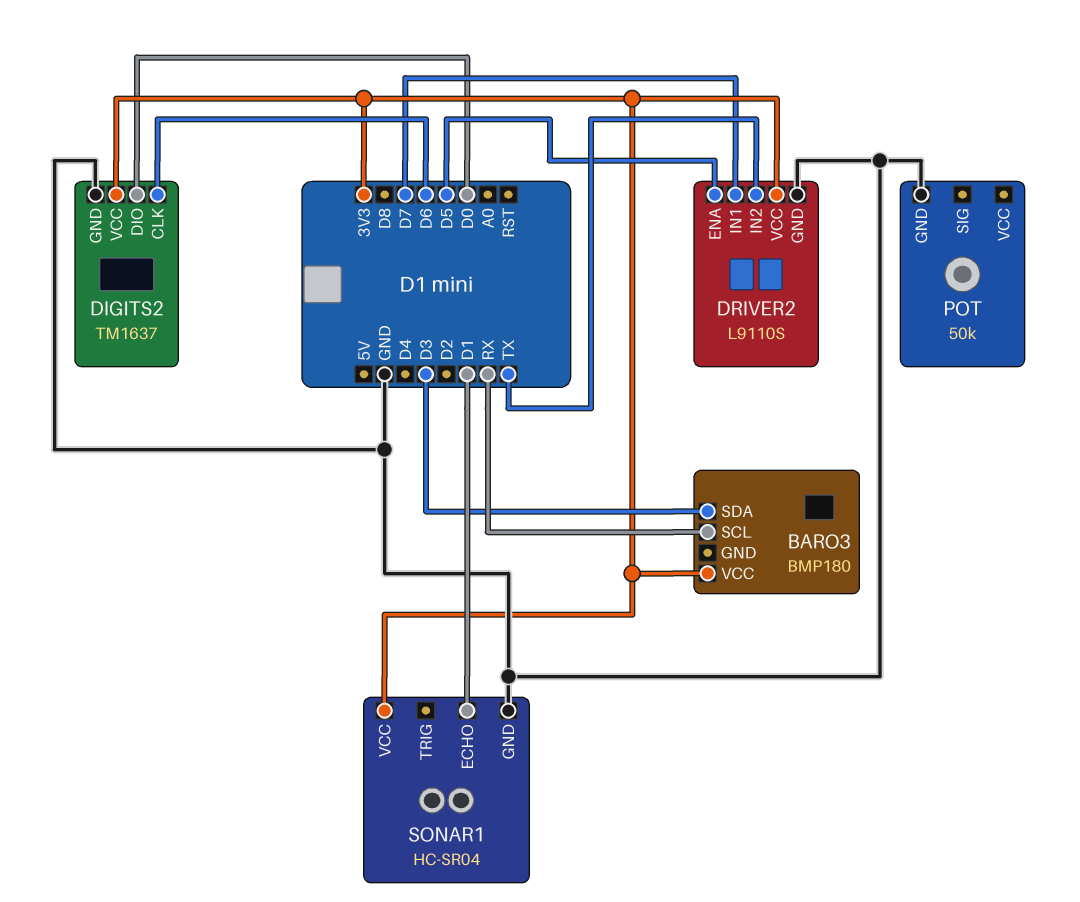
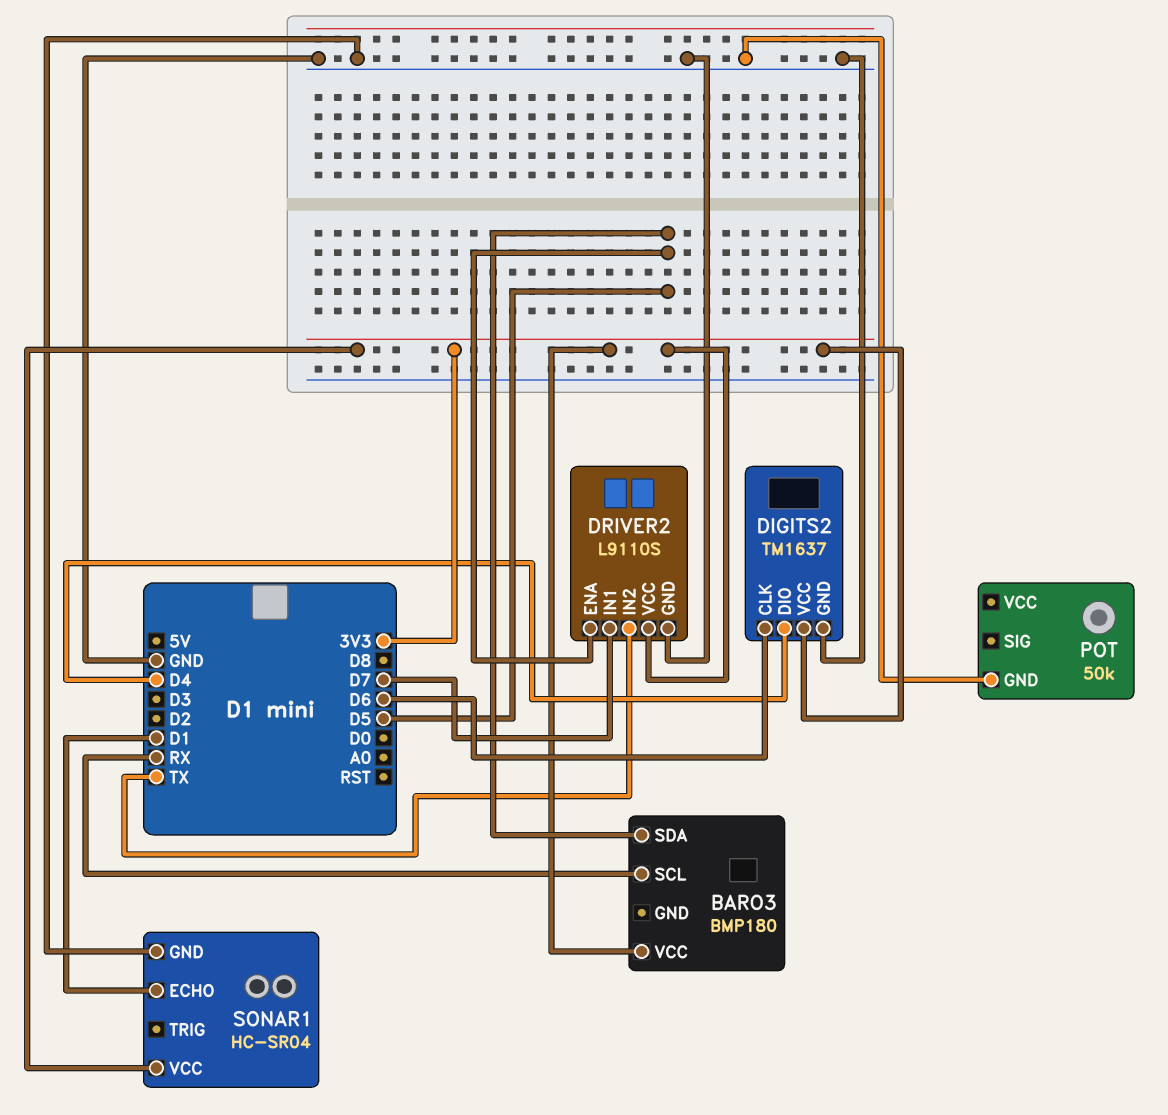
BARO3 pin SDA: D3 -> D5
DIGITS2 pin DIO: D0 -> D4

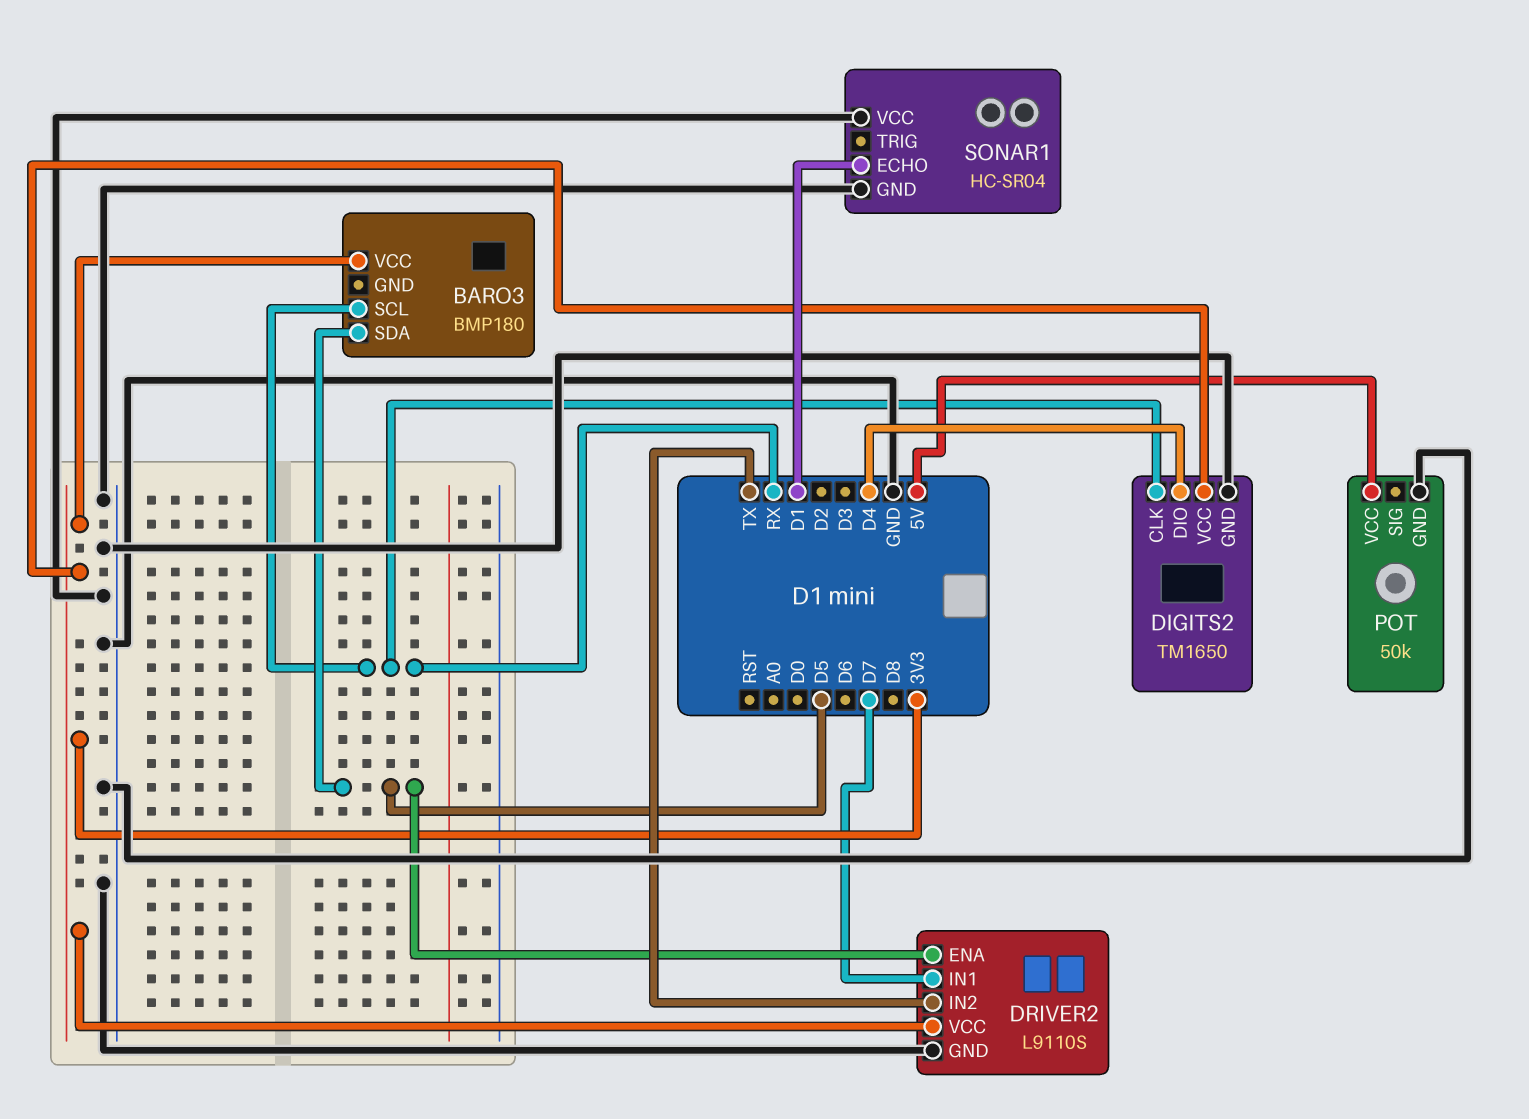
DIGITS2: TM1637 -> TM1650
DIGITS2 pin CLK: D6 -> RX
POT pin VCC: none -> 5V
SONAR1 pin VCC: 3V3 -> GND

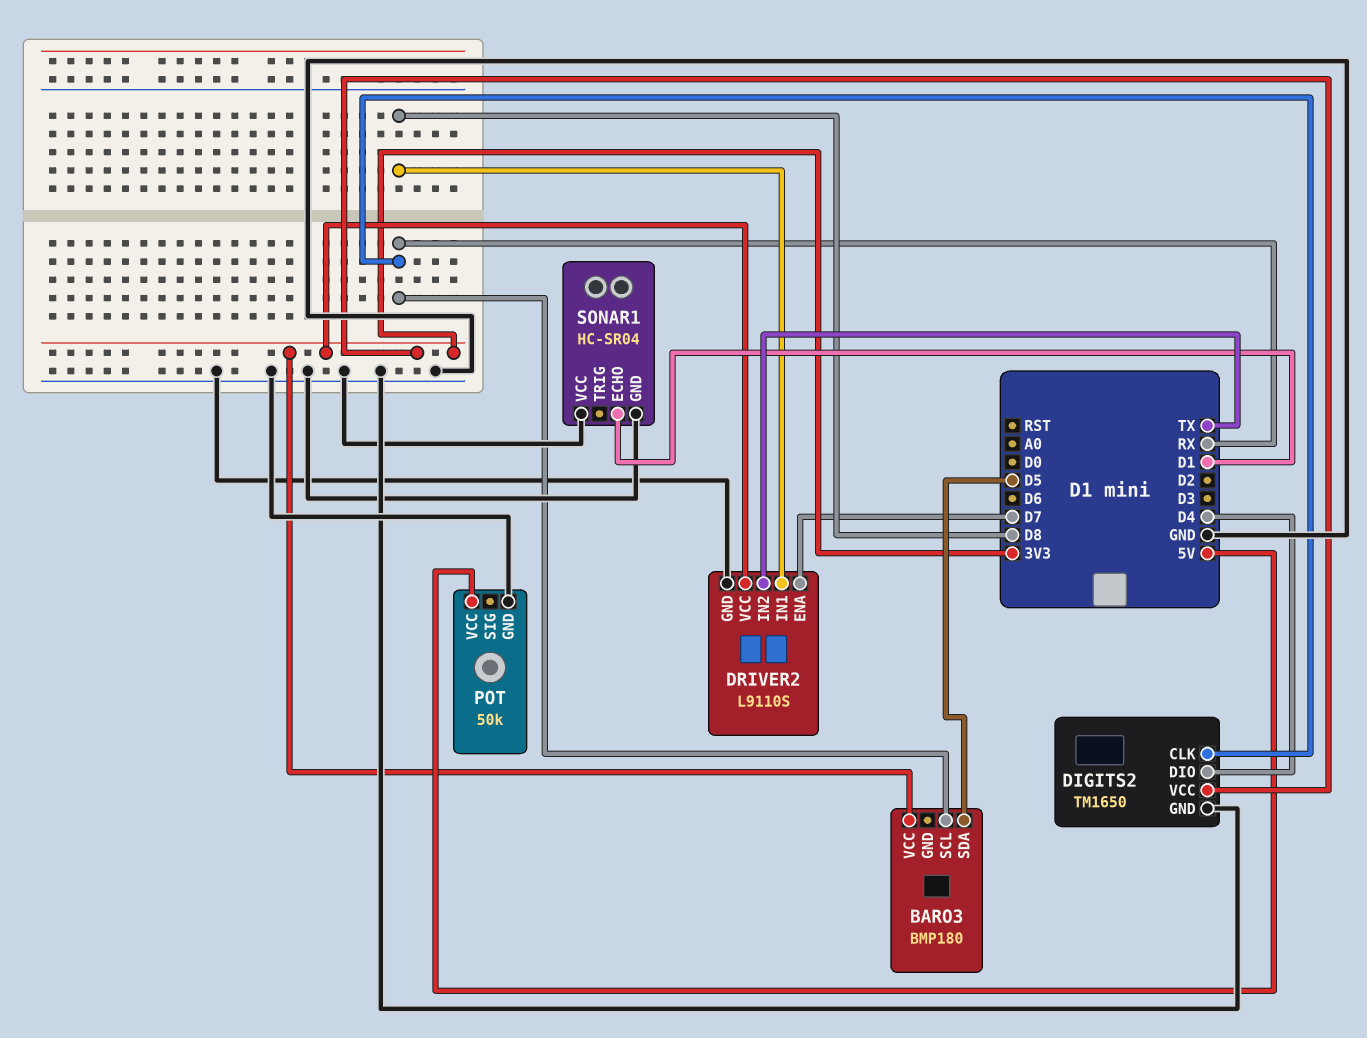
DRIVER2 pin ENA: D5 -> D7
DRIVER2 pin IN1: D7 -> D8

